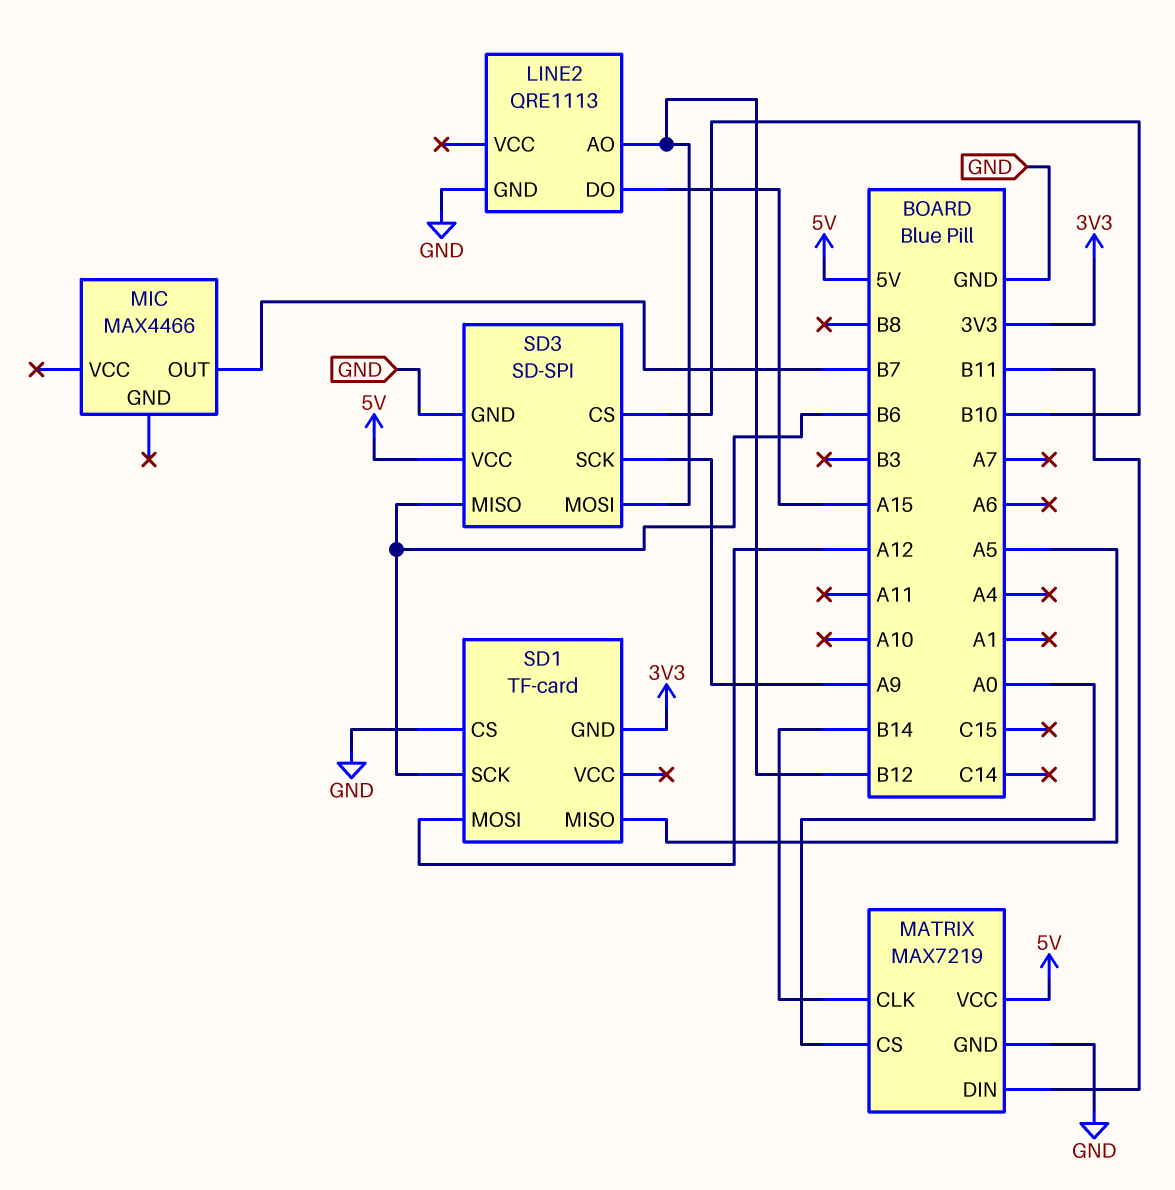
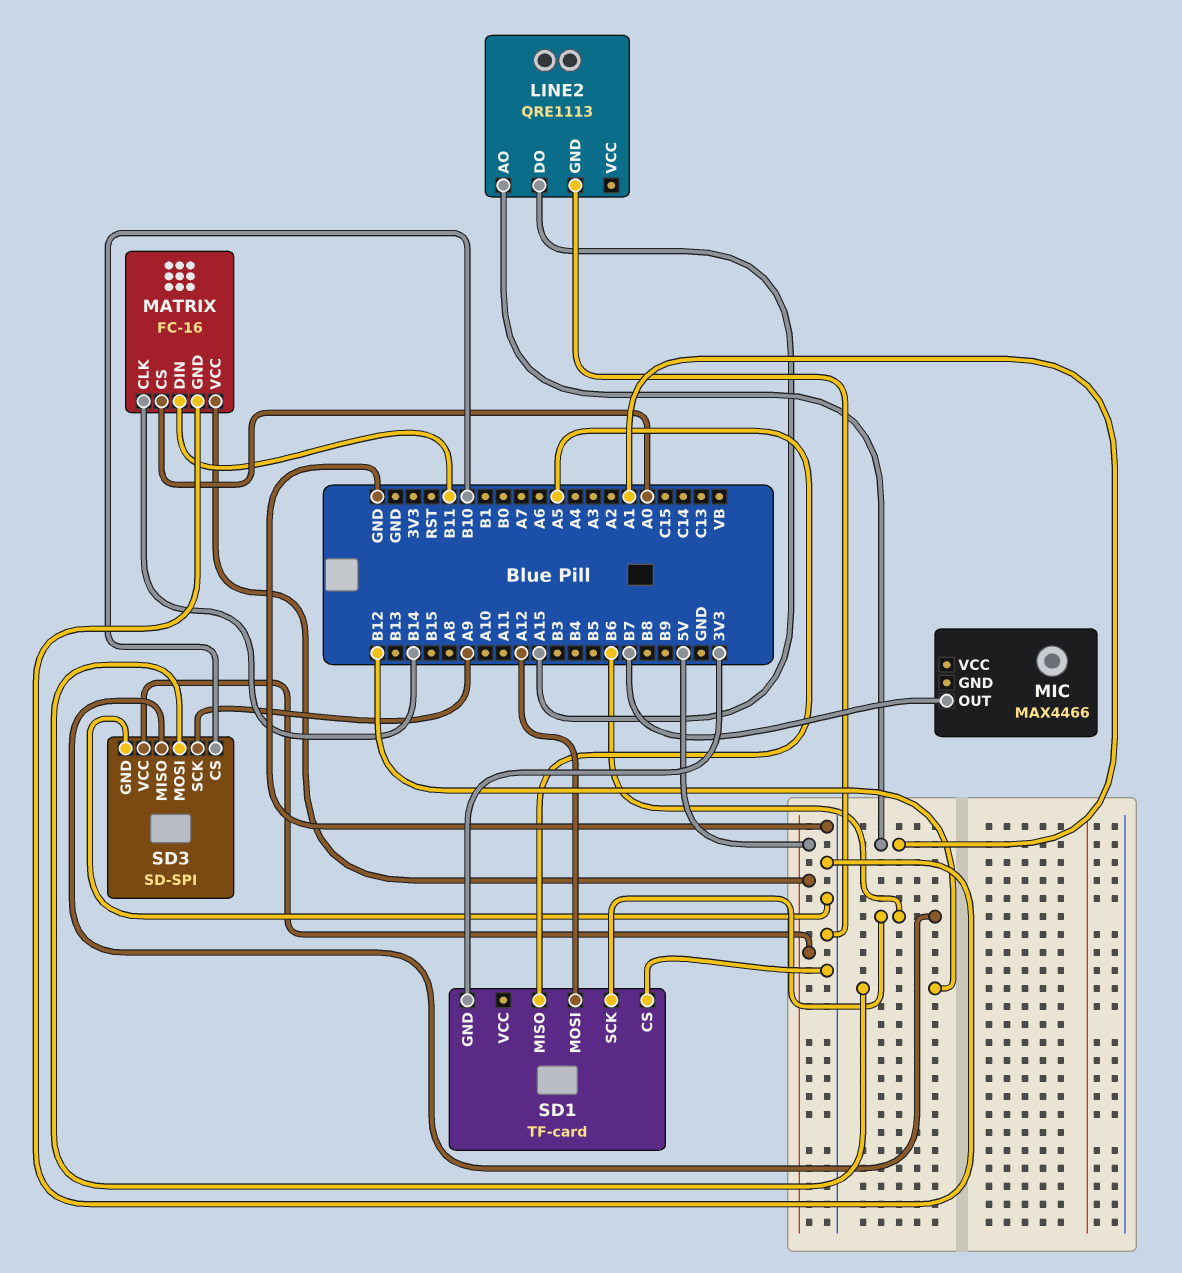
LINE2 pin AO: B12 -> A1
MATRIX: MAX7219 -> FC-16

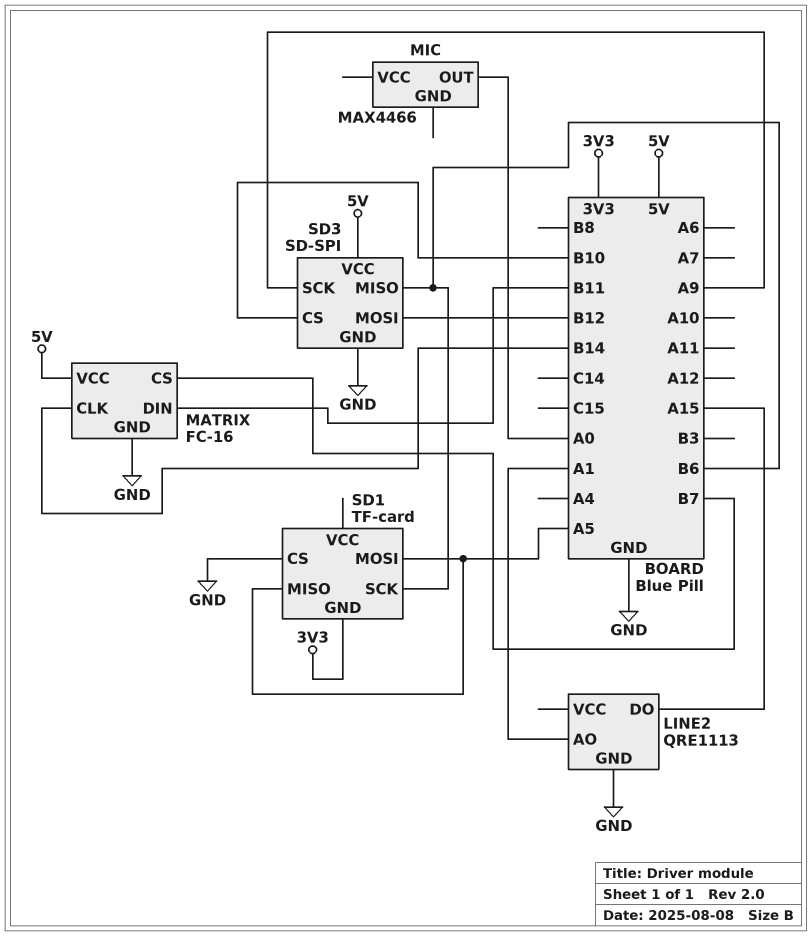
MATRIX pin CS: A0 -> B7
MIC pin OUT: B7 -> A0
SD1 pin MOSI: A12 -> A5

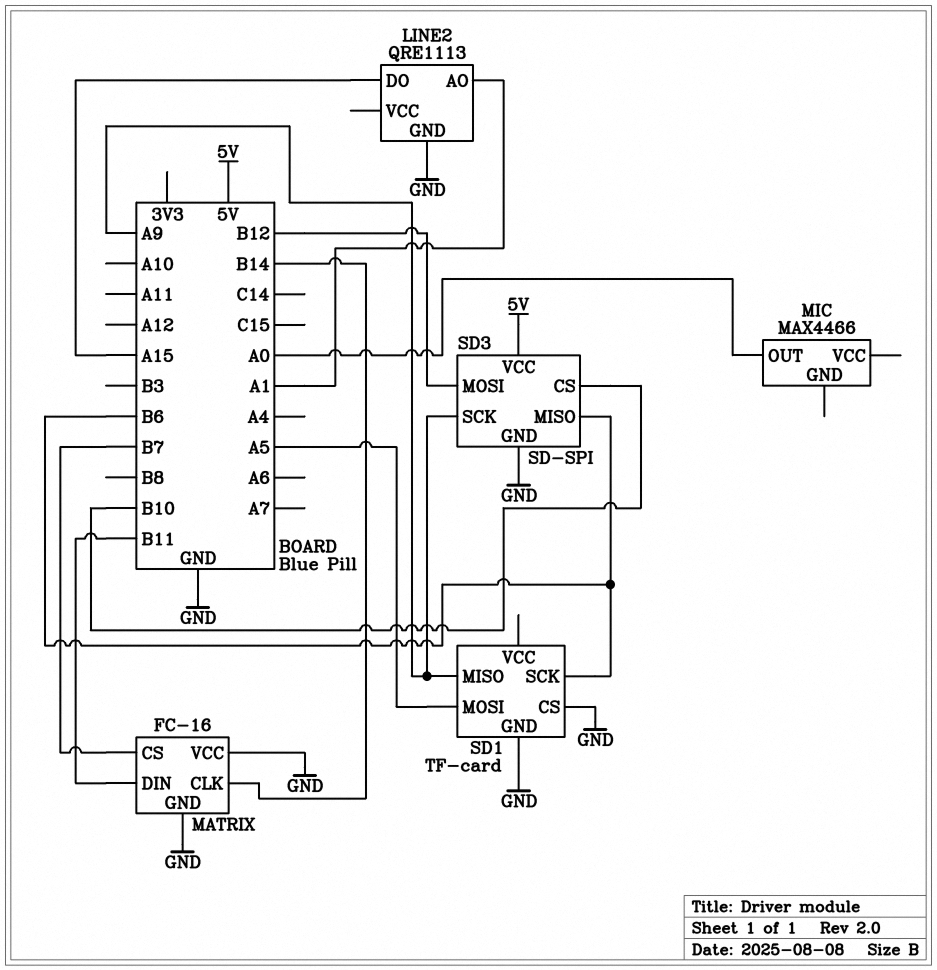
MATRIX pin VCC: 5V -> GND
SD1 pin GND: 3V3 -> GND
SD1 pin MISO: A5 -> A9

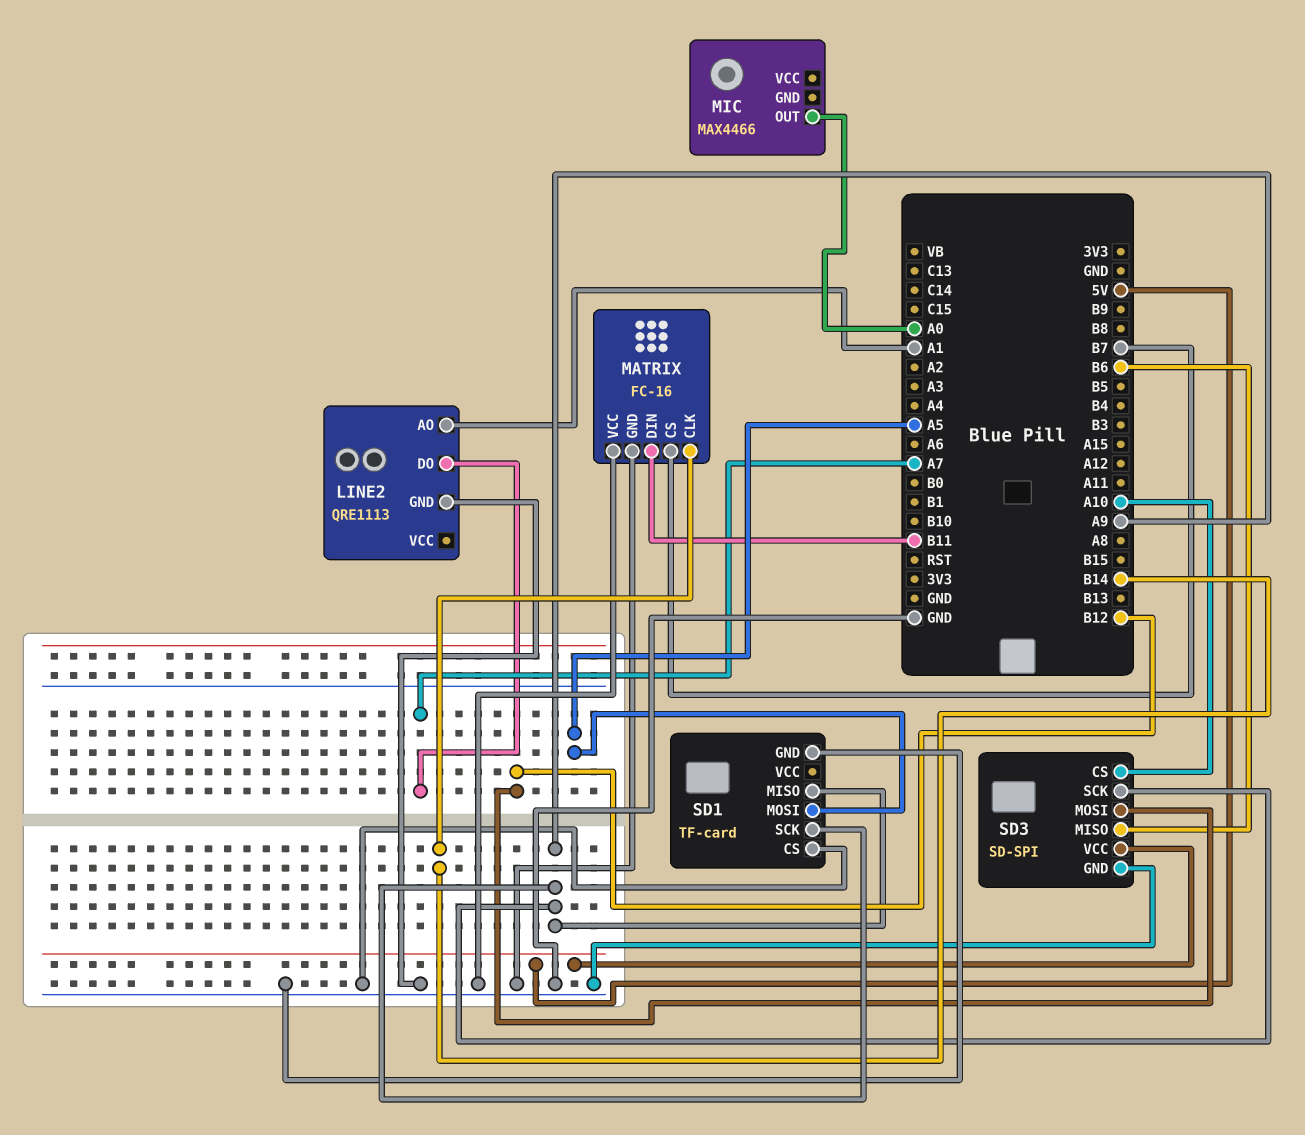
LINE2 pin DO: A15 -> A7
SD1 pin SCK: B6 -> A9
SD3 pin CS: B10 -> A10

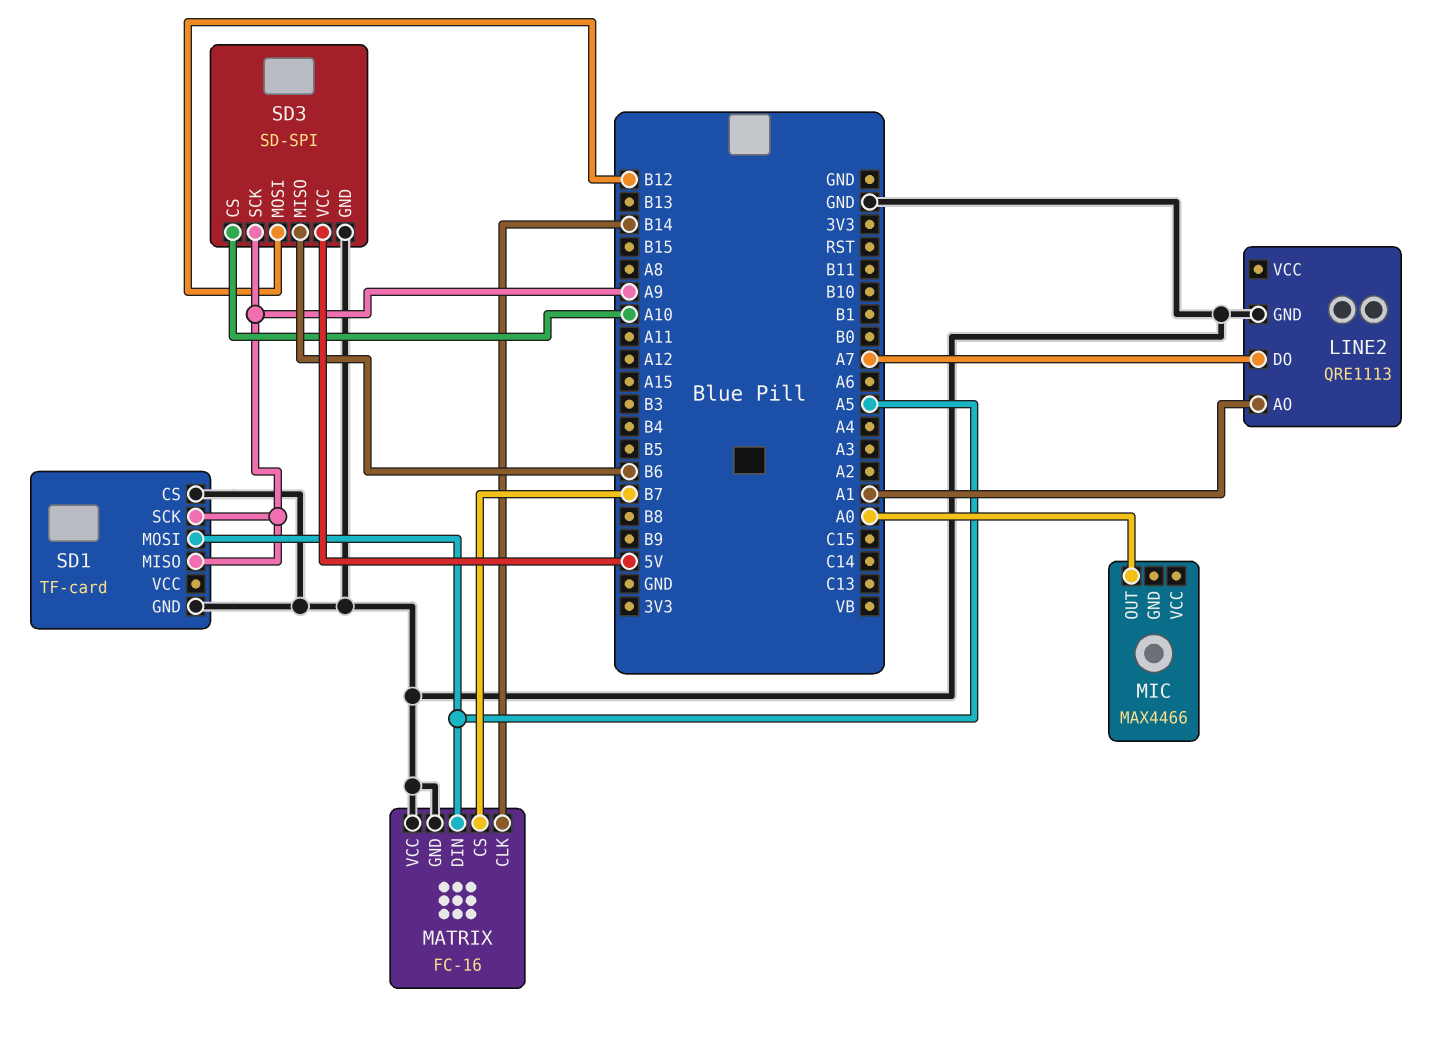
MATRIX pin DIN: B11 -> A5

